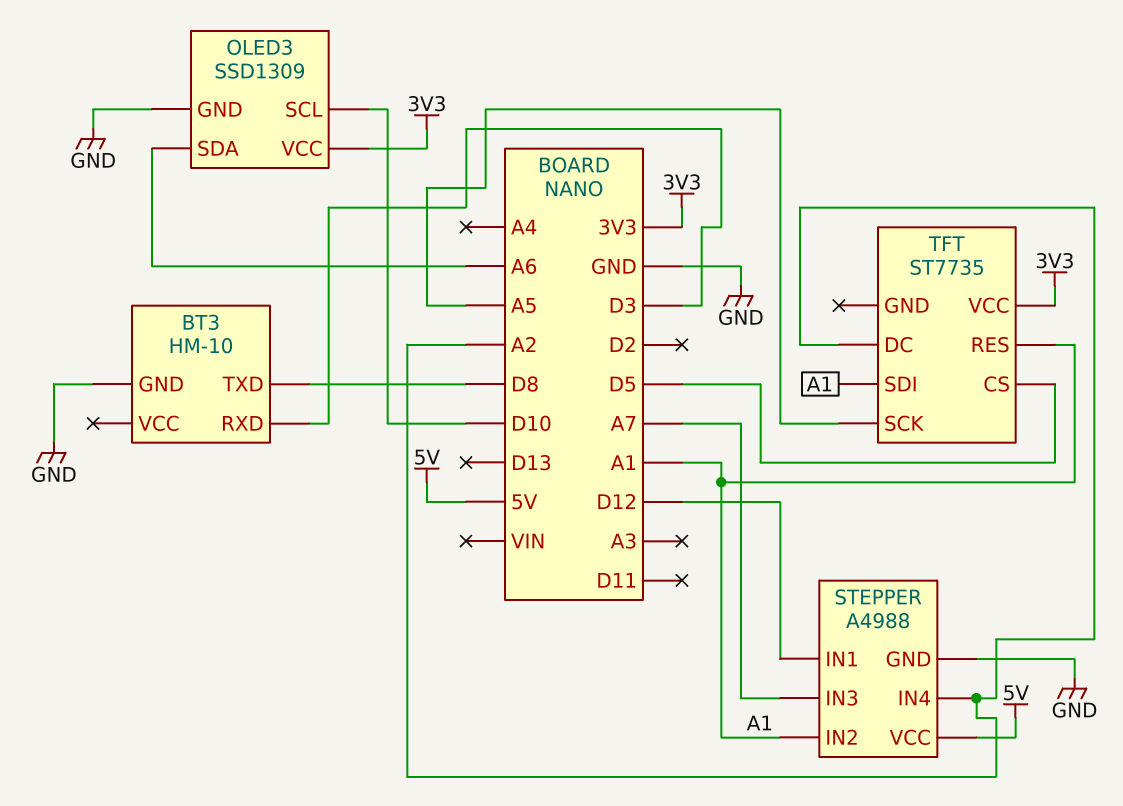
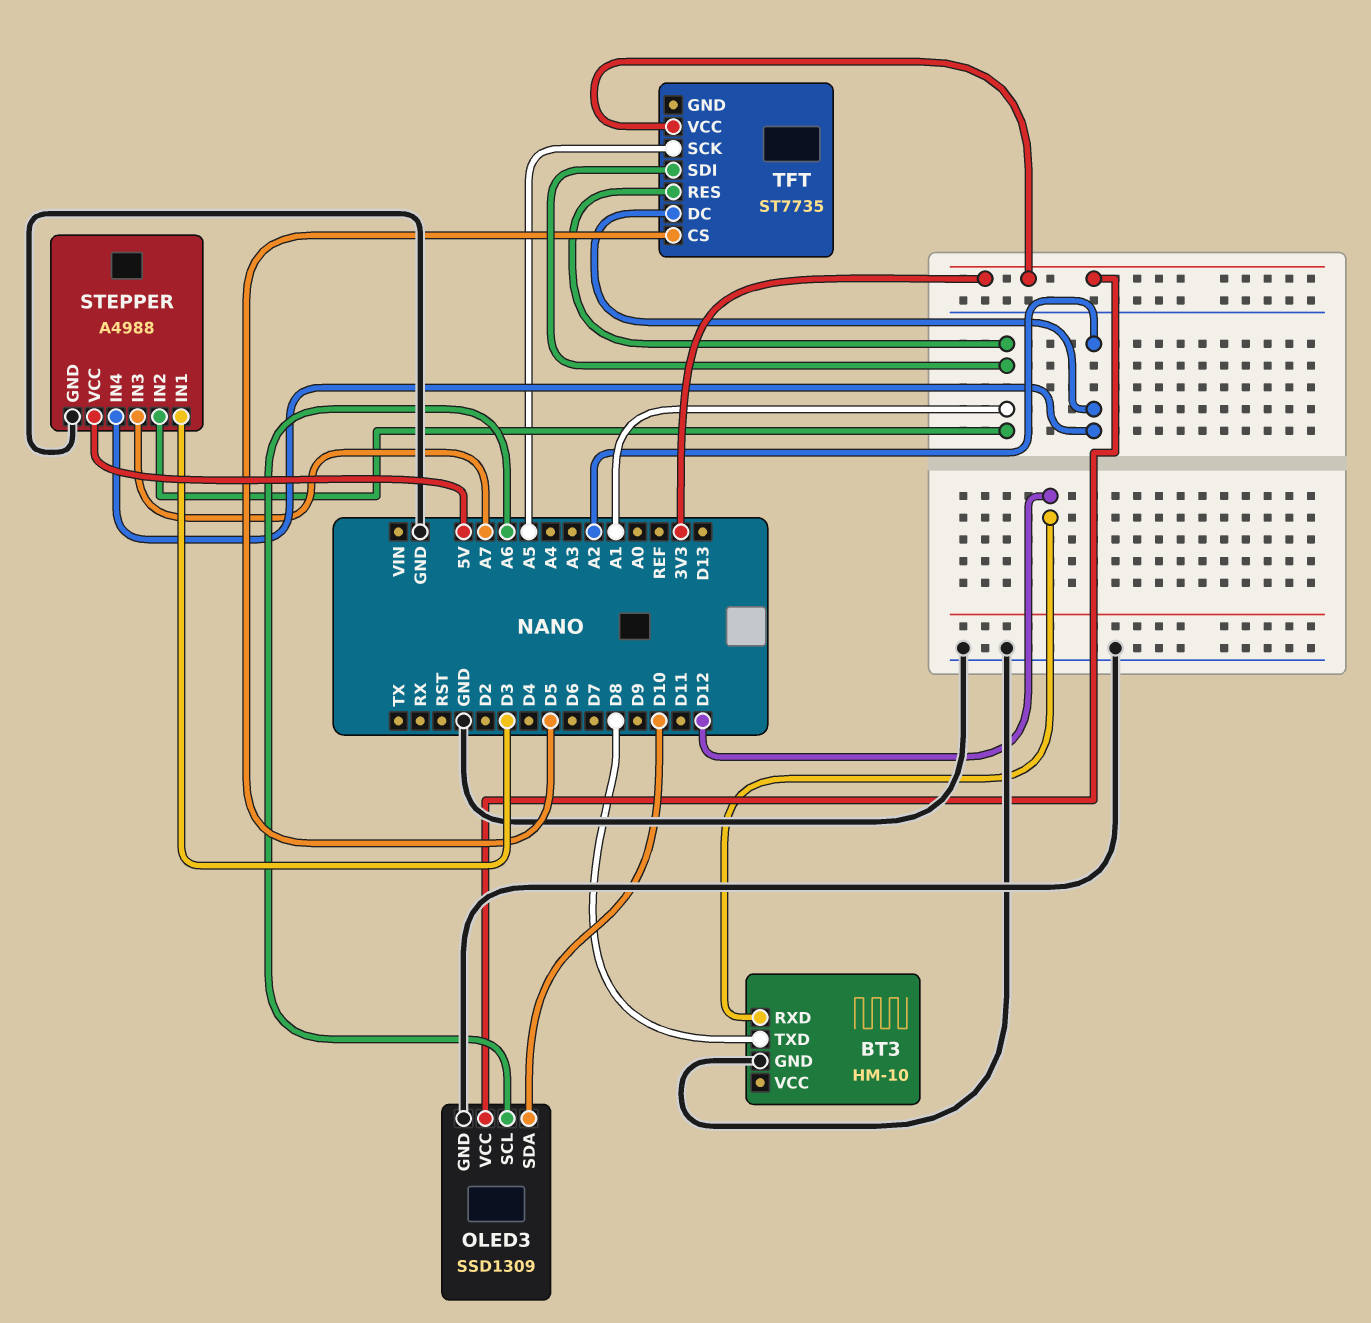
BT3 pin RXD: D3 -> D12
OLED3 pin SCL: D10 -> A6
OLED3 pin SDA: A6 -> D10
STEPPER pin IN1: D12 -> D3

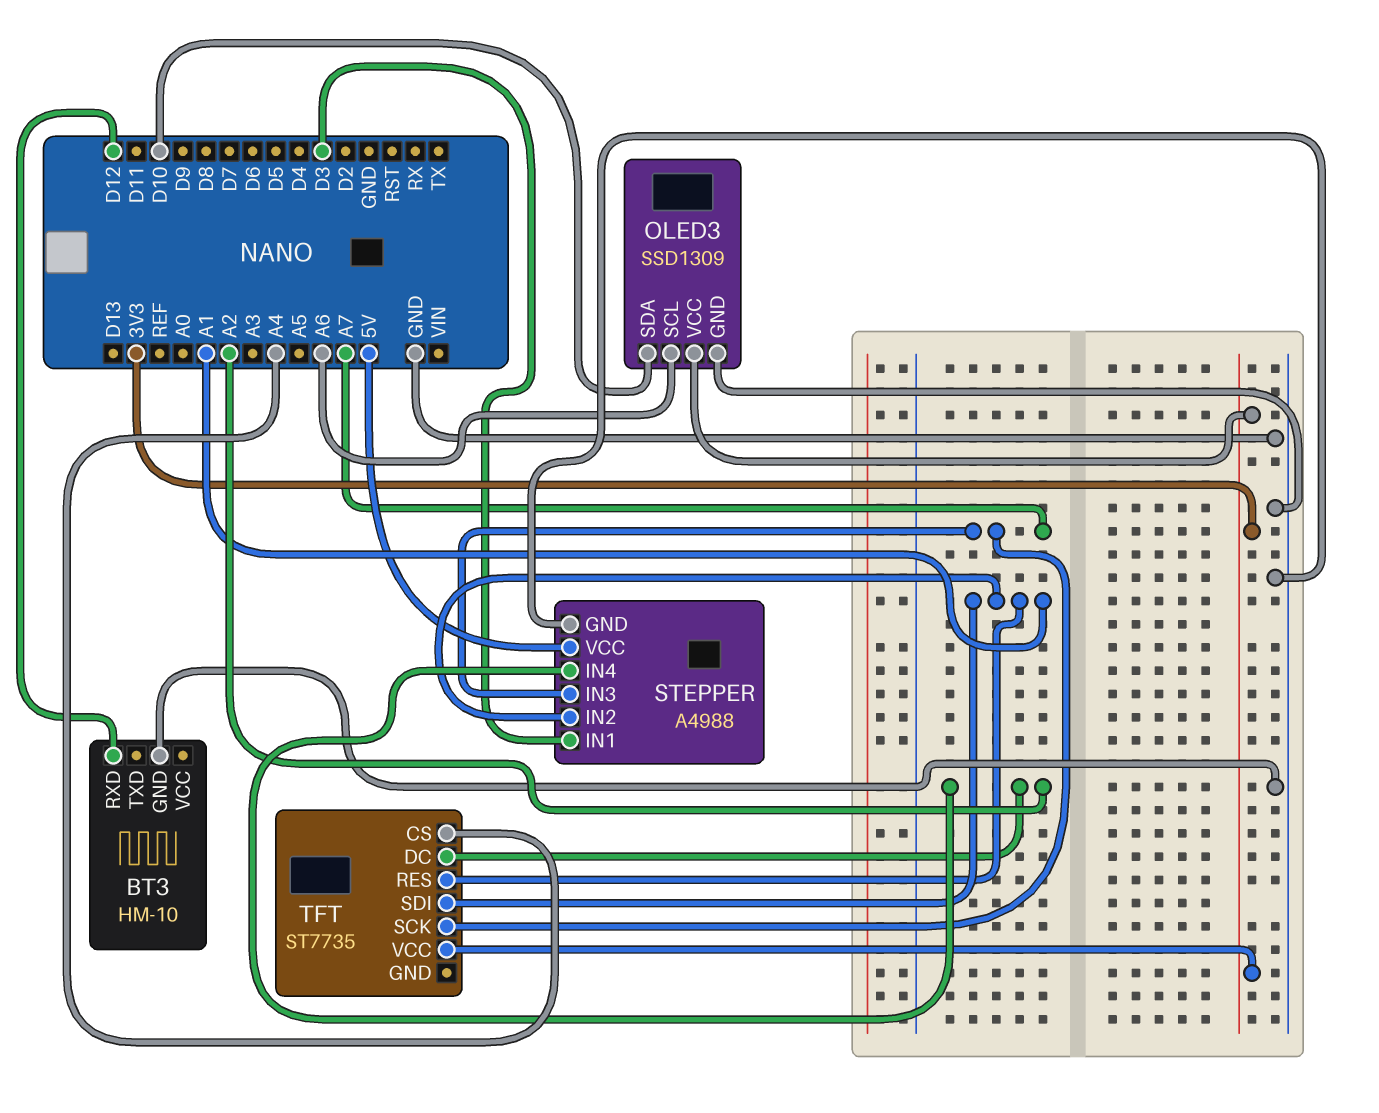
BT3 pin TXD: D8 -> none
TFT pin CS: D5 -> A4
TFT pin SCK: A5 -> A7

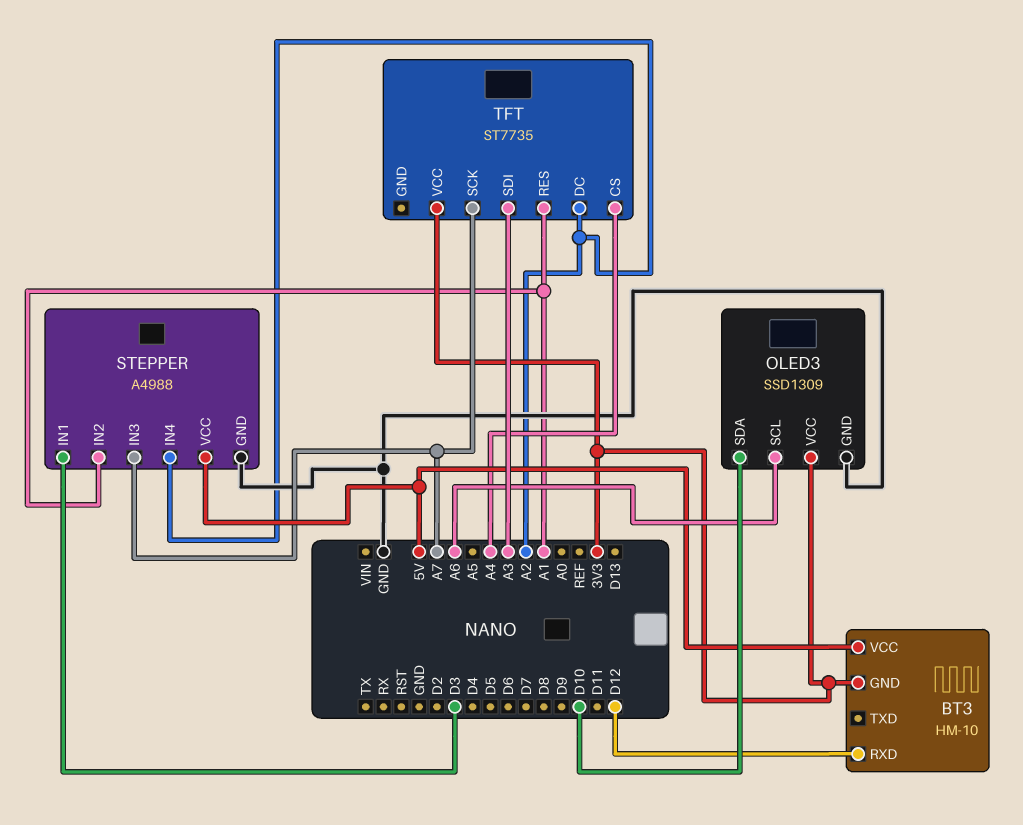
BT3 pin GND: GND -> 3V3
BT3 pin VCC: none -> 5V
TFT pin SDI: A1 -> A3

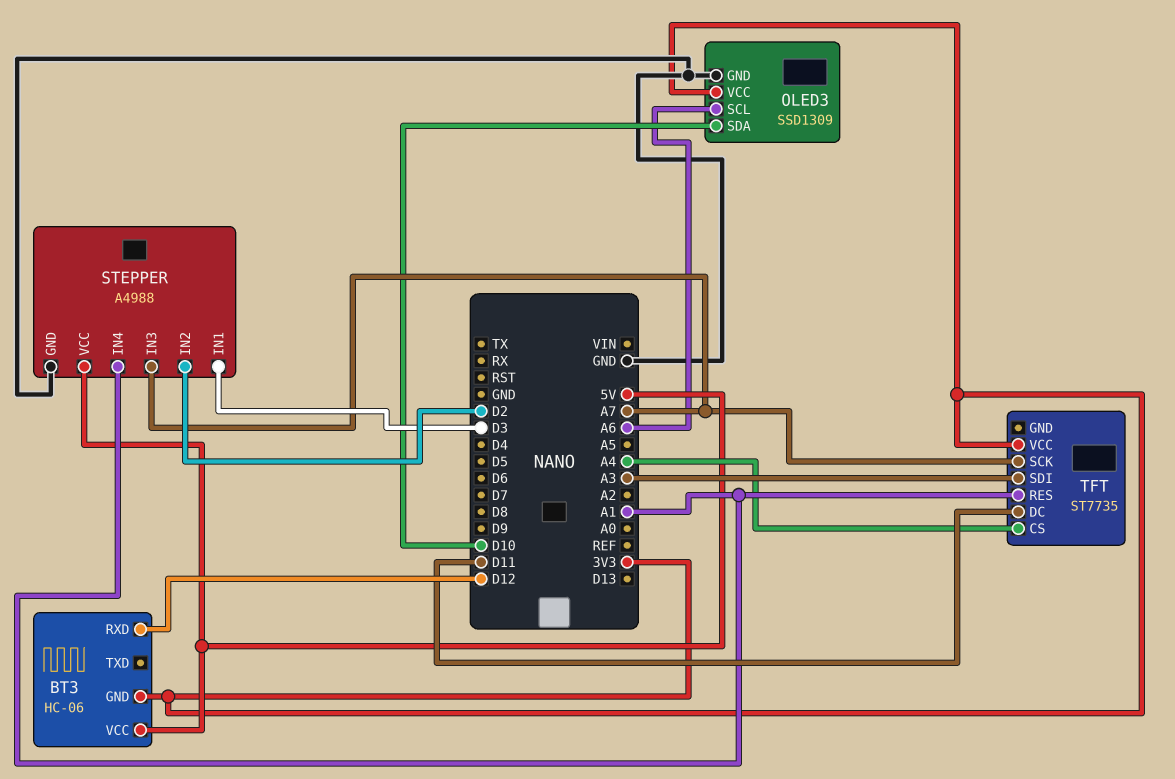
BT3: HM-10 -> HC-06
STEPPER pin IN2: A1 -> D2
STEPPER pin IN4: A2 -> A1
TFT pin DC: A2 -> D11

